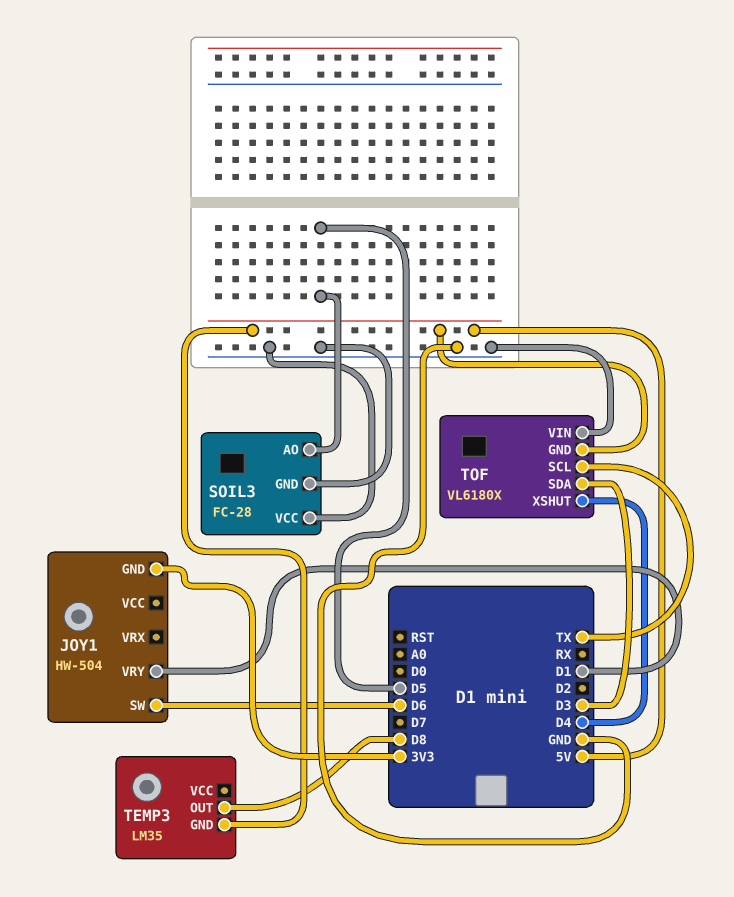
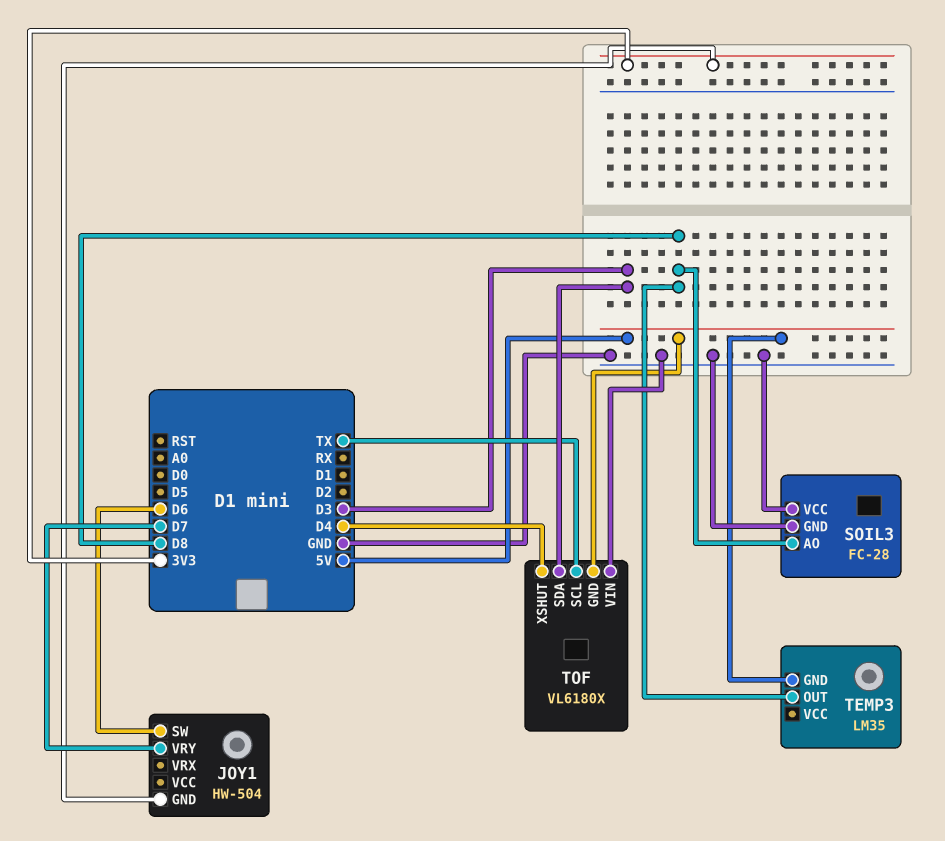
JOY1 pin VRY: D1 -> D7
SOIL3 pin AO: D5 -> D8

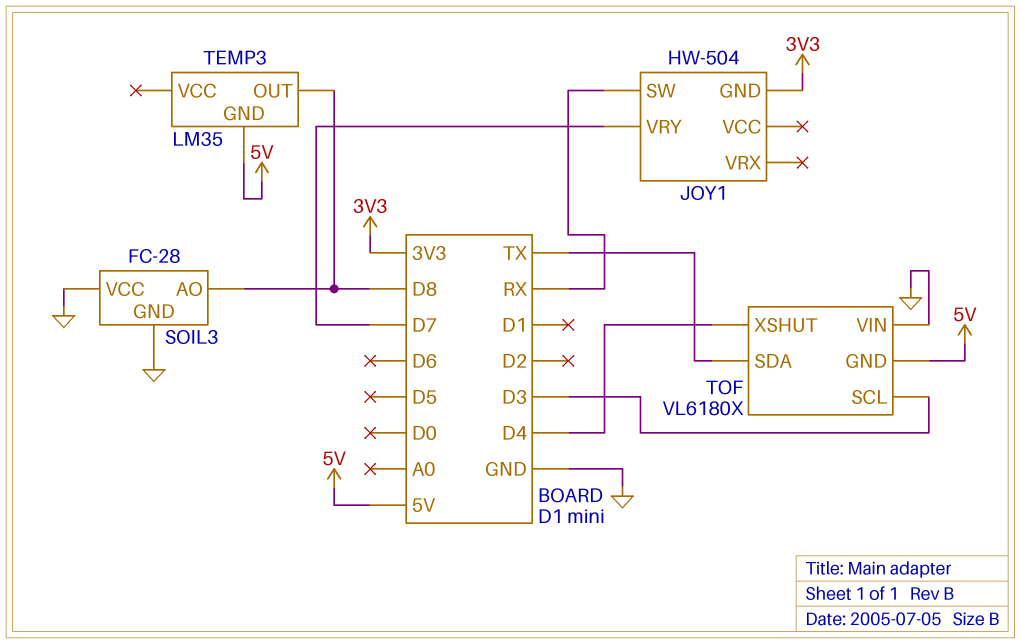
JOY1 pin SW: D6 -> RX
TOF pin SCL: TX -> D3
TOF pin SDA: D3 -> TX

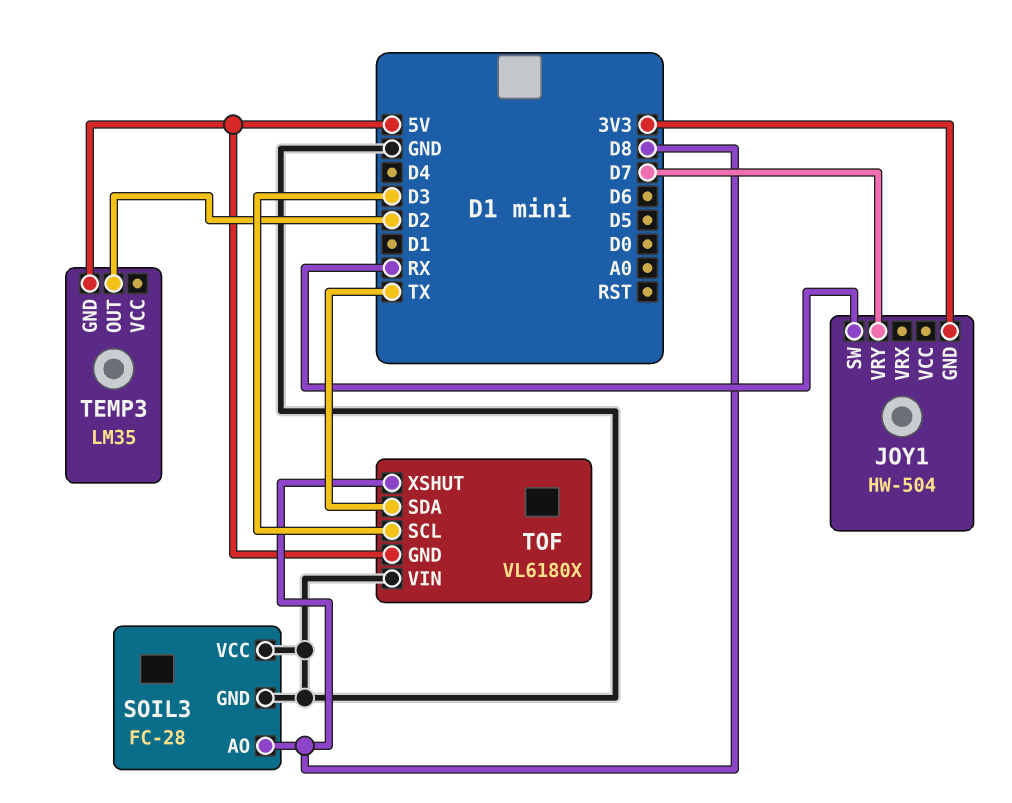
TEMP3 pin OUT: D8 -> D2
TOF pin XSHUT: D4 -> D8

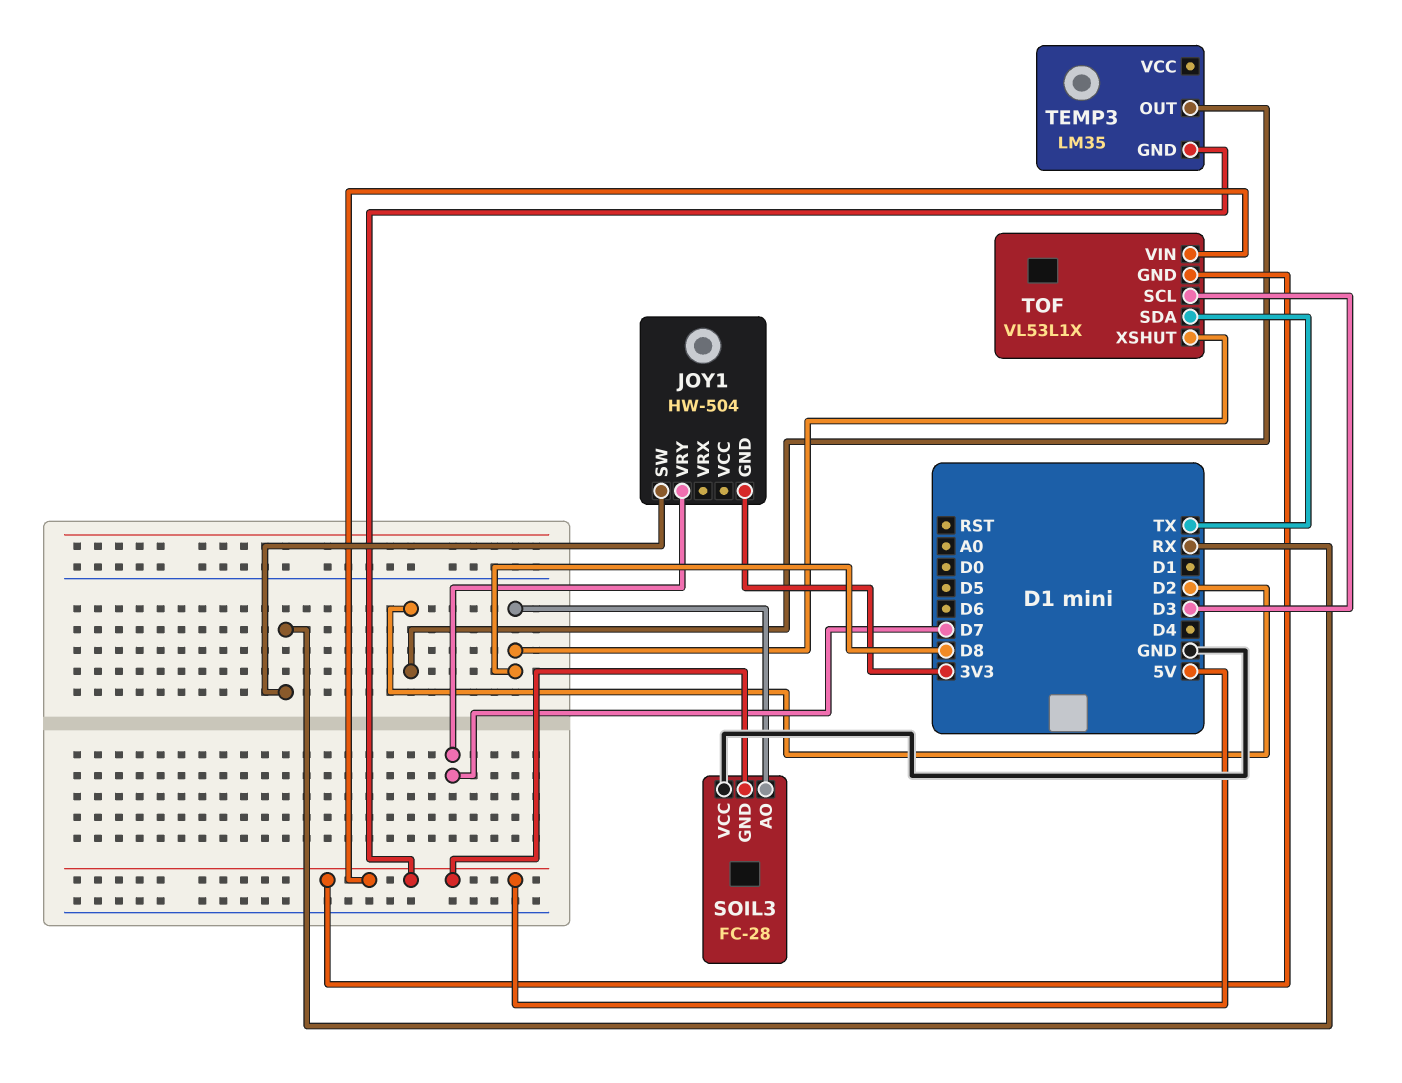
SOIL3 pin GND: GND -> 5V
TOF: VL6180X -> VL53L1X
TOF pin VIN: GND -> 5V

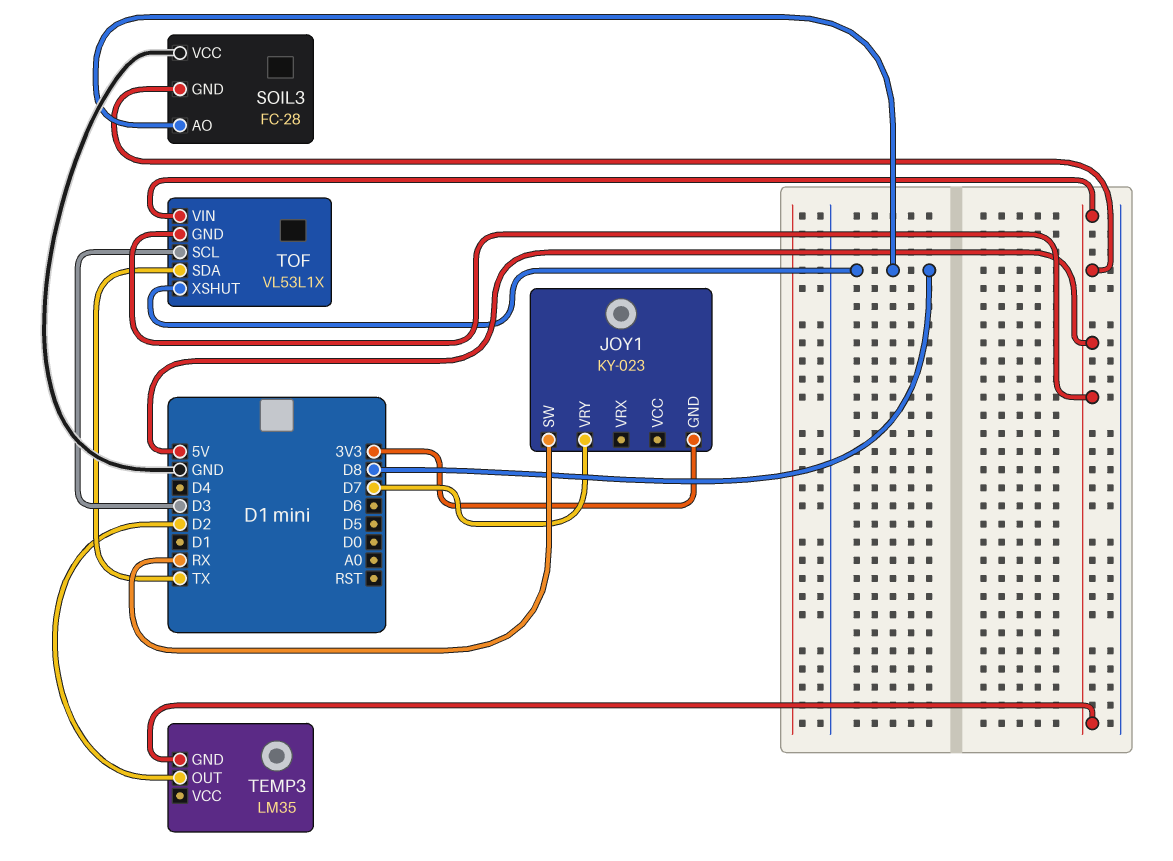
JOY1: HW-504 -> KY-023

